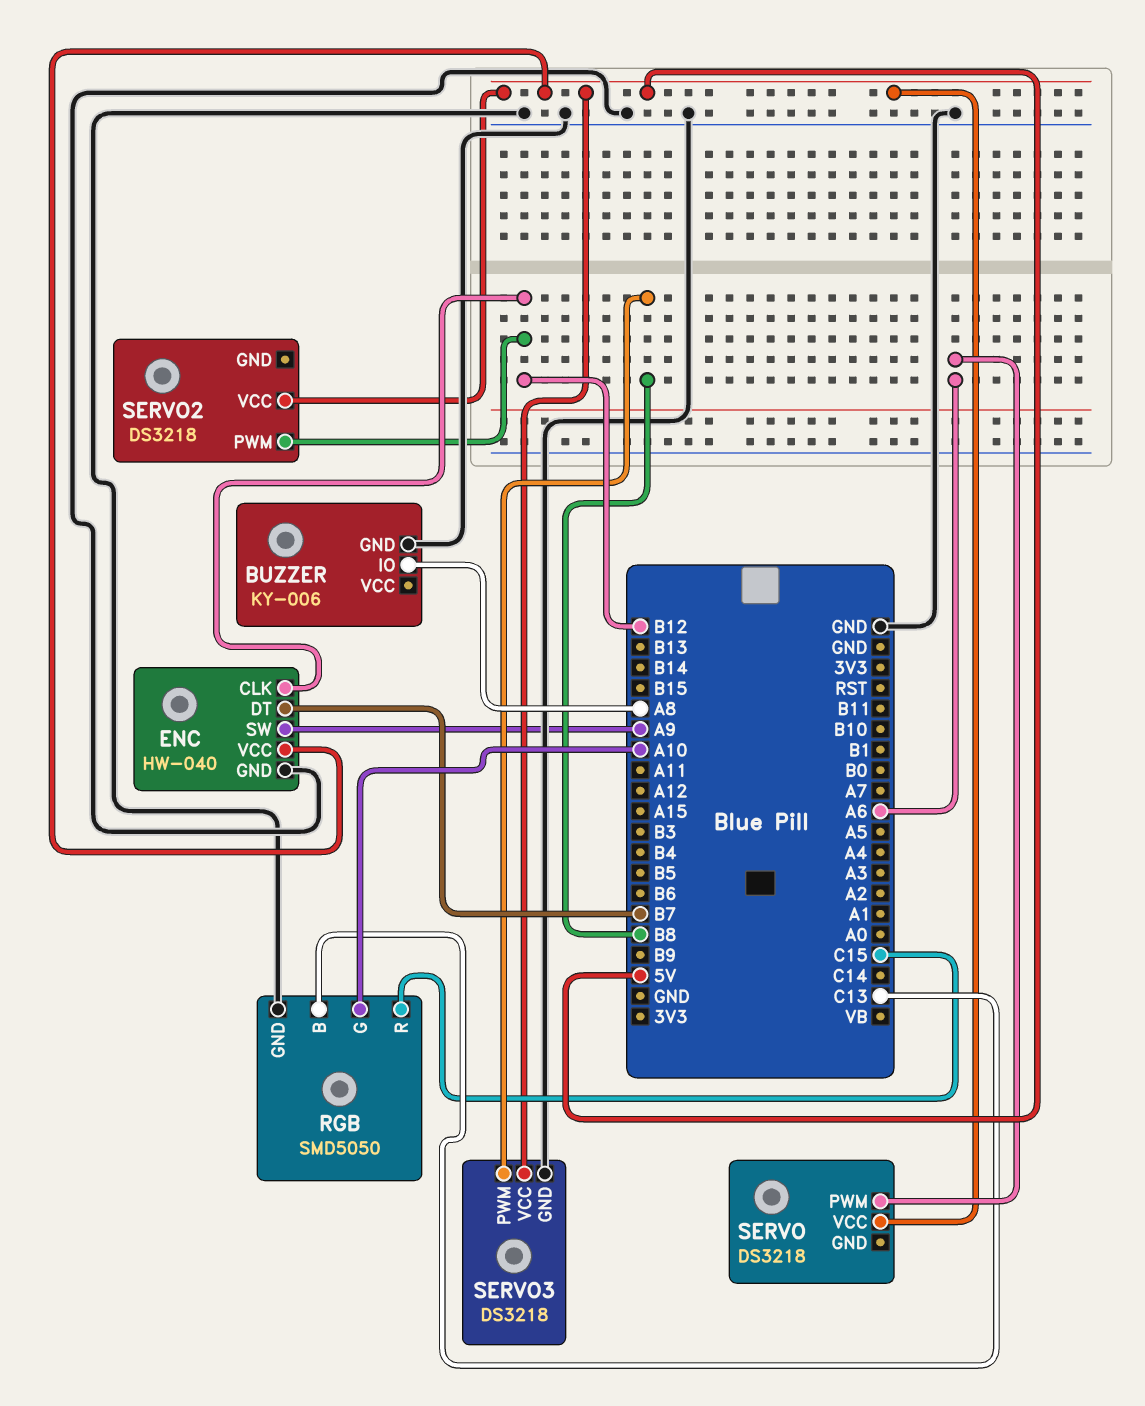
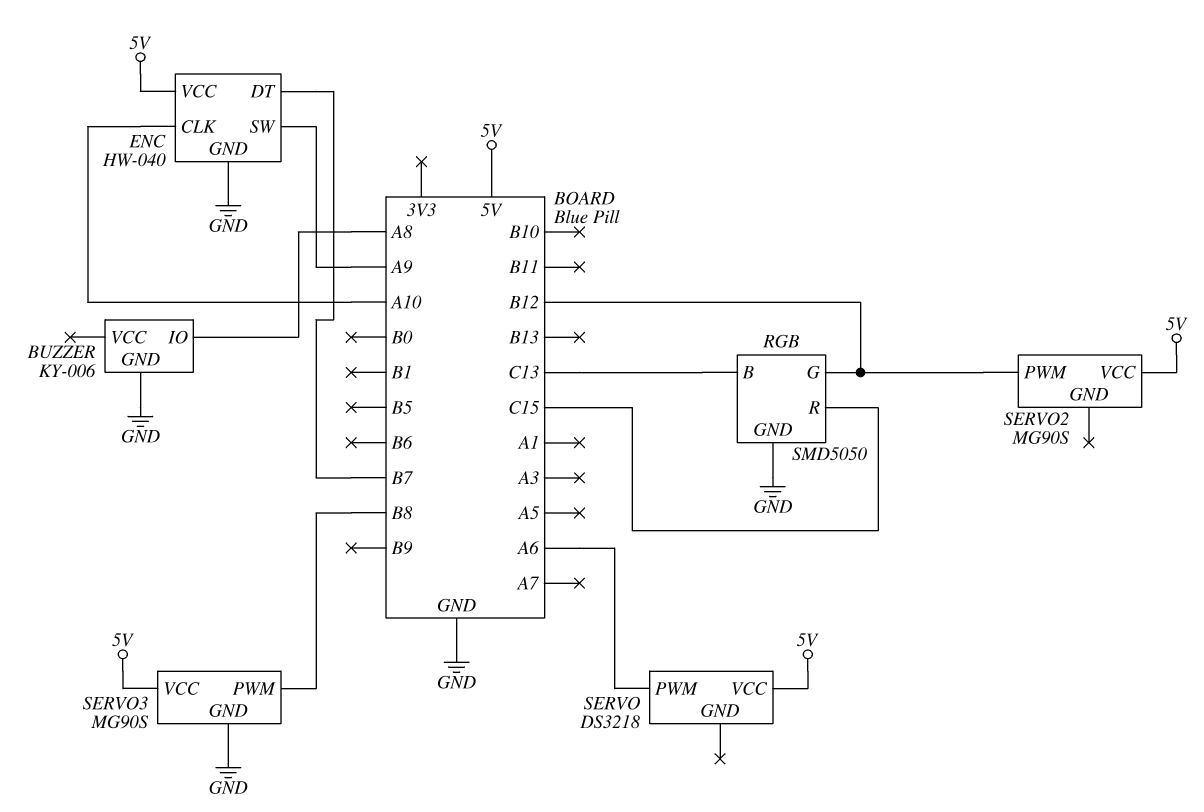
ENC pin CLK: B12 -> A10
RGB pin G: A10 -> B12
SERVO2: DS3218 -> MG90S
SERVO3: DS3218 -> MG90S

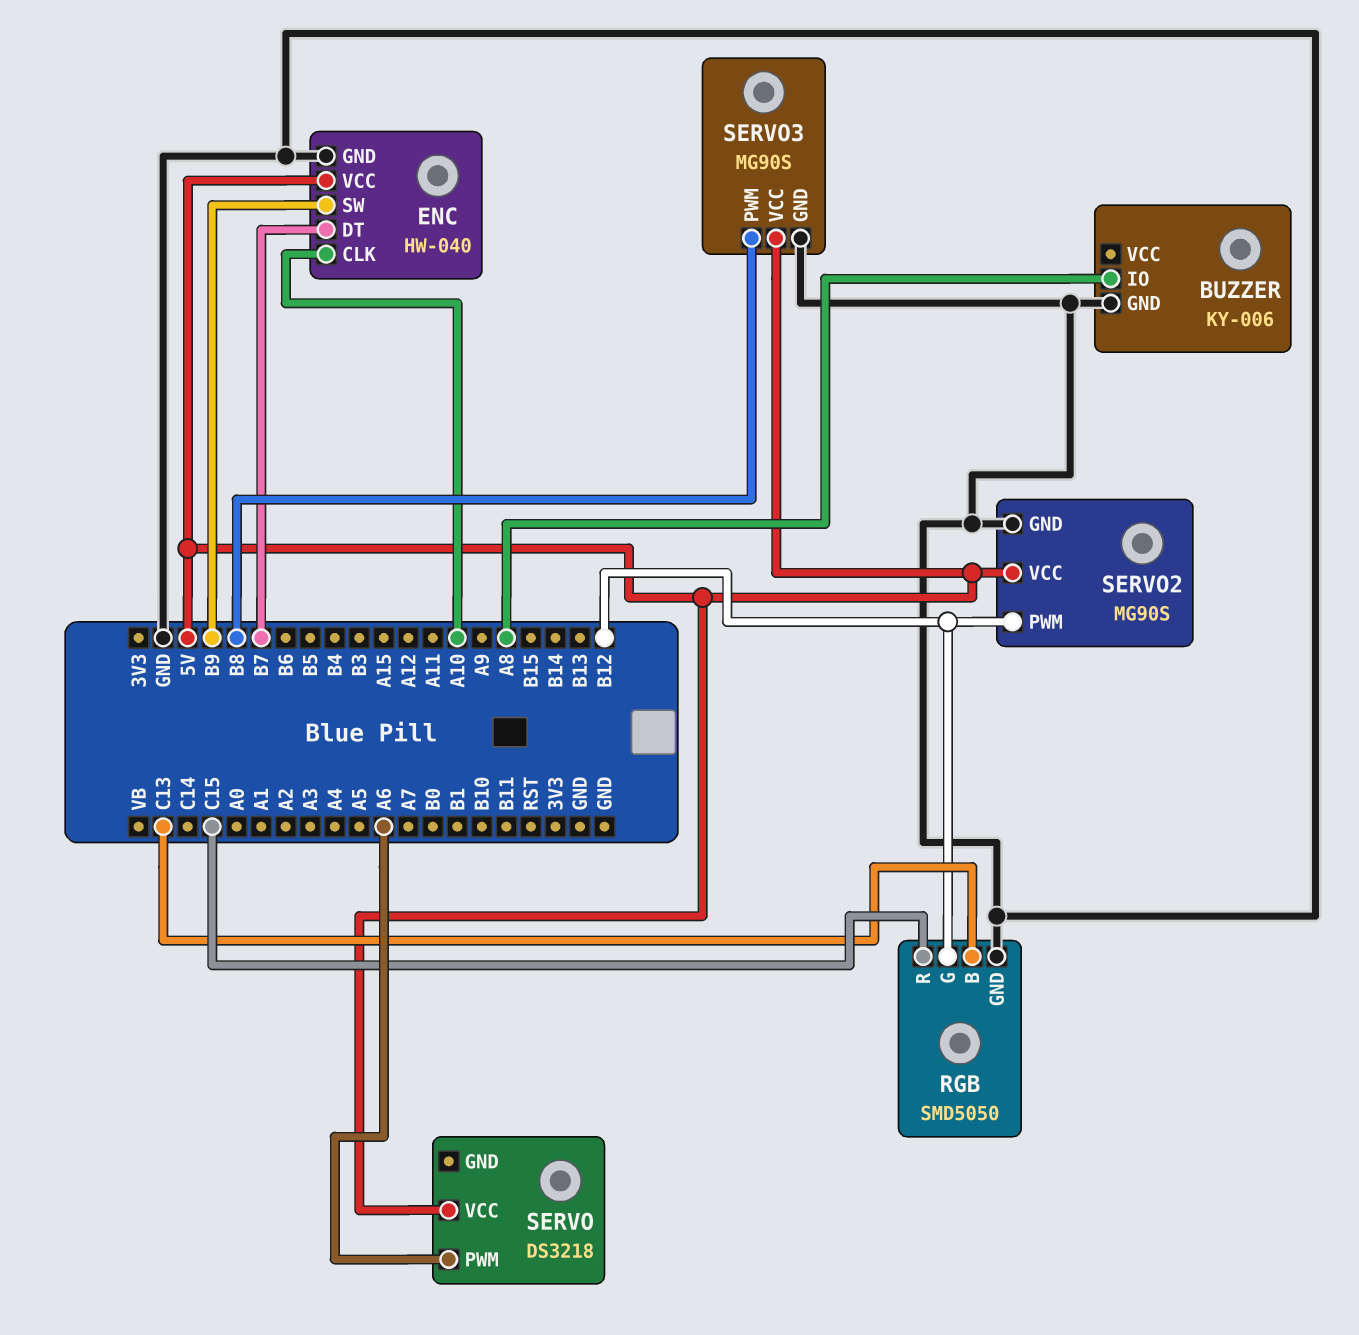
ENC pin SW: A9 -> B9
SERVO2 pin GND: none -> GND

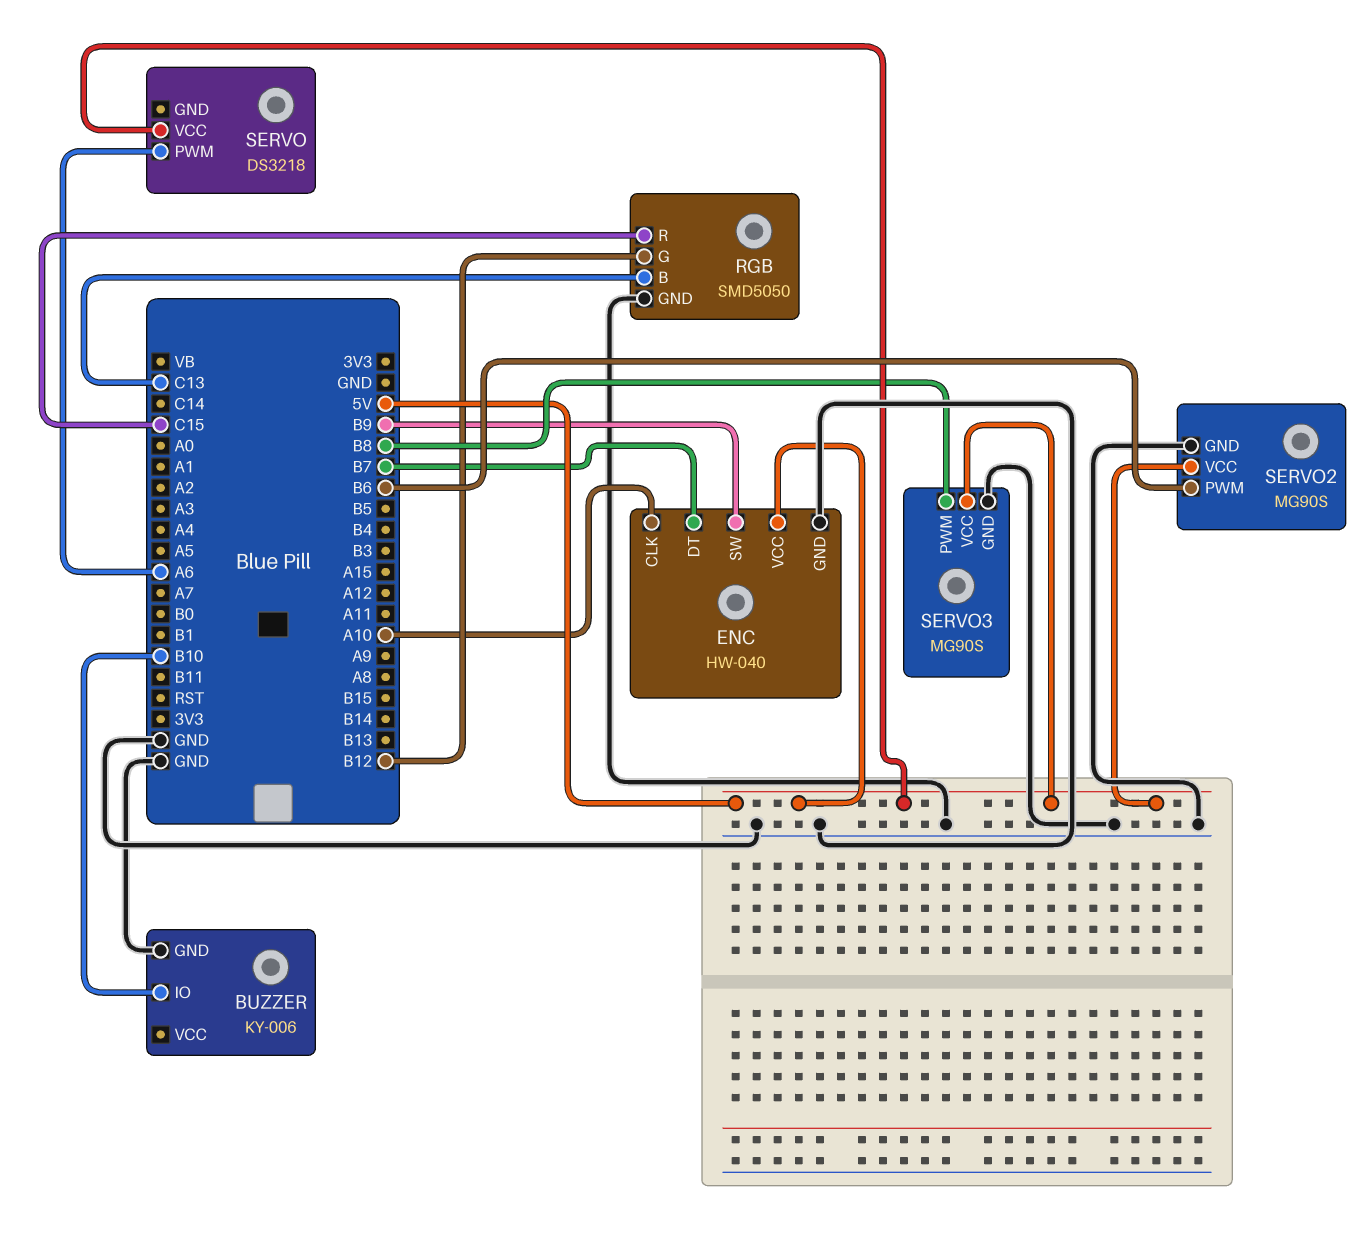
BUZZER pin IO: A8 -> B10
SERVO2 pin PWM: B12 -> B6

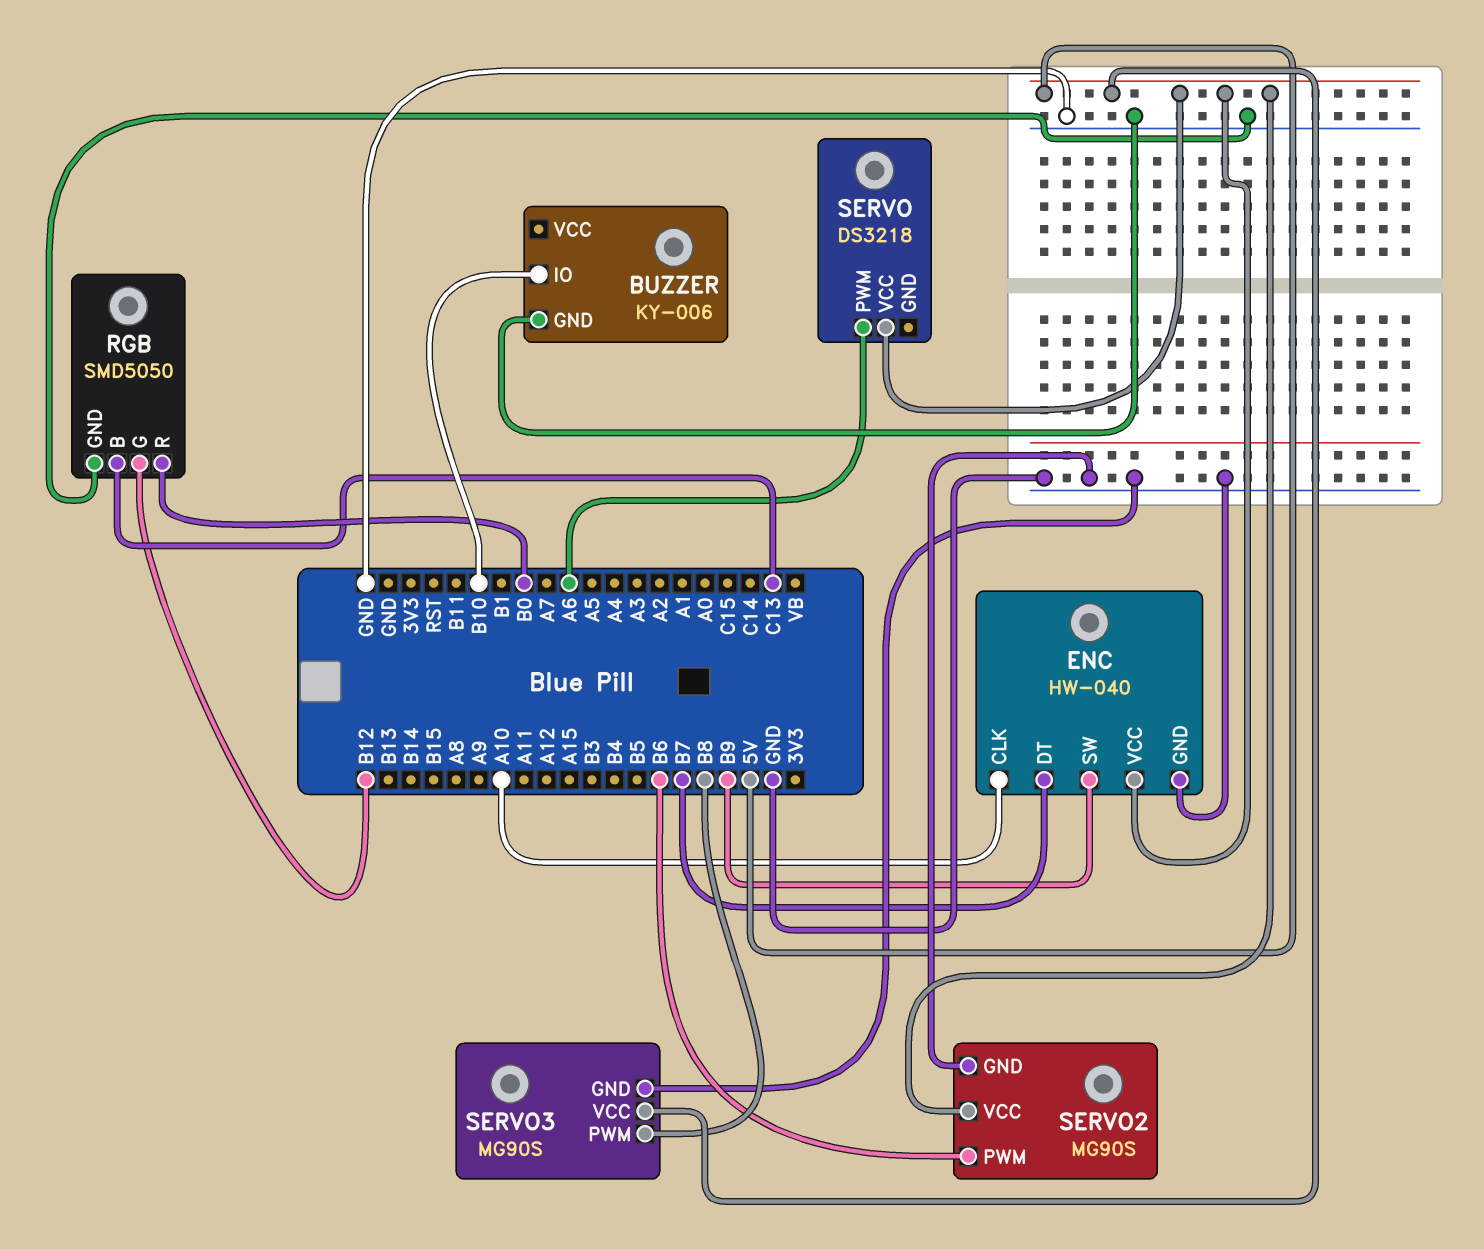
RGB pin R: C15 -> B0

